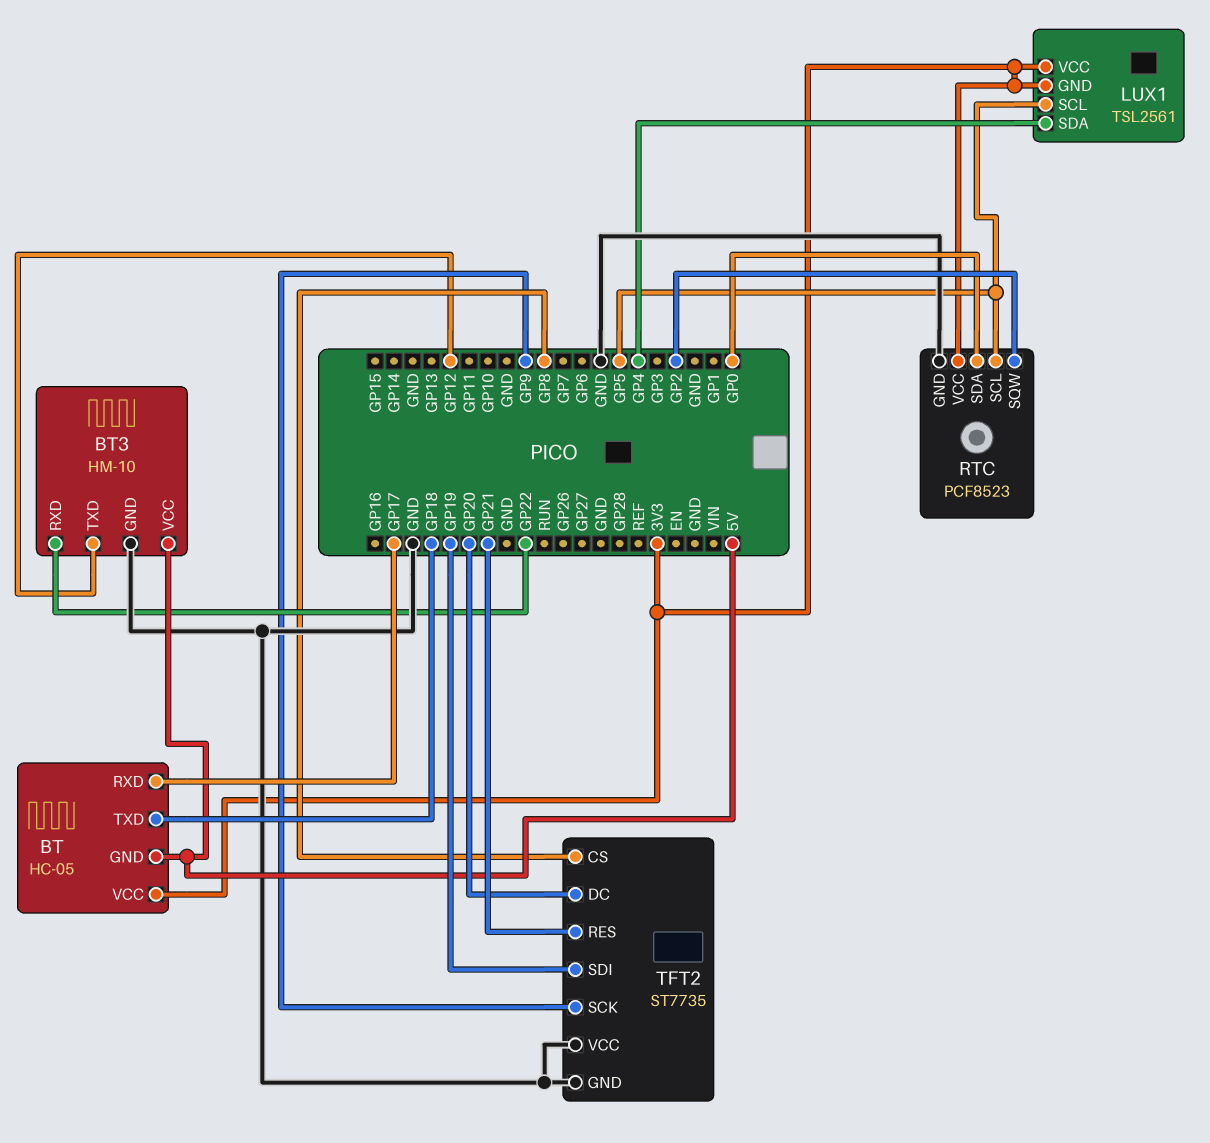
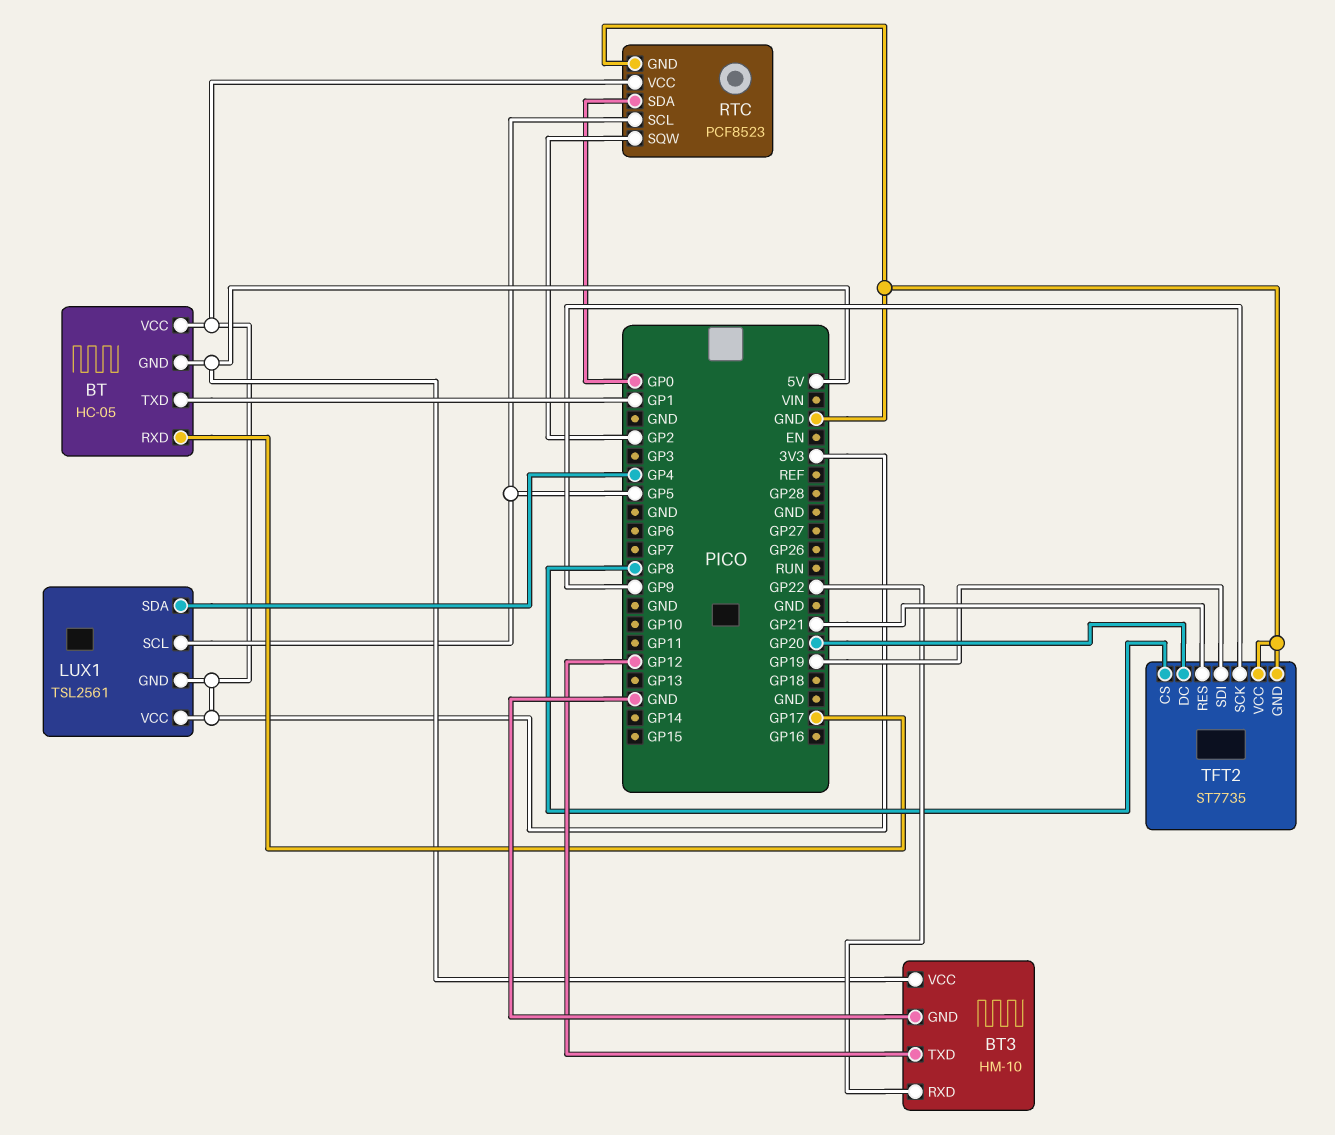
BT pin TXD: GP18 -> GP1

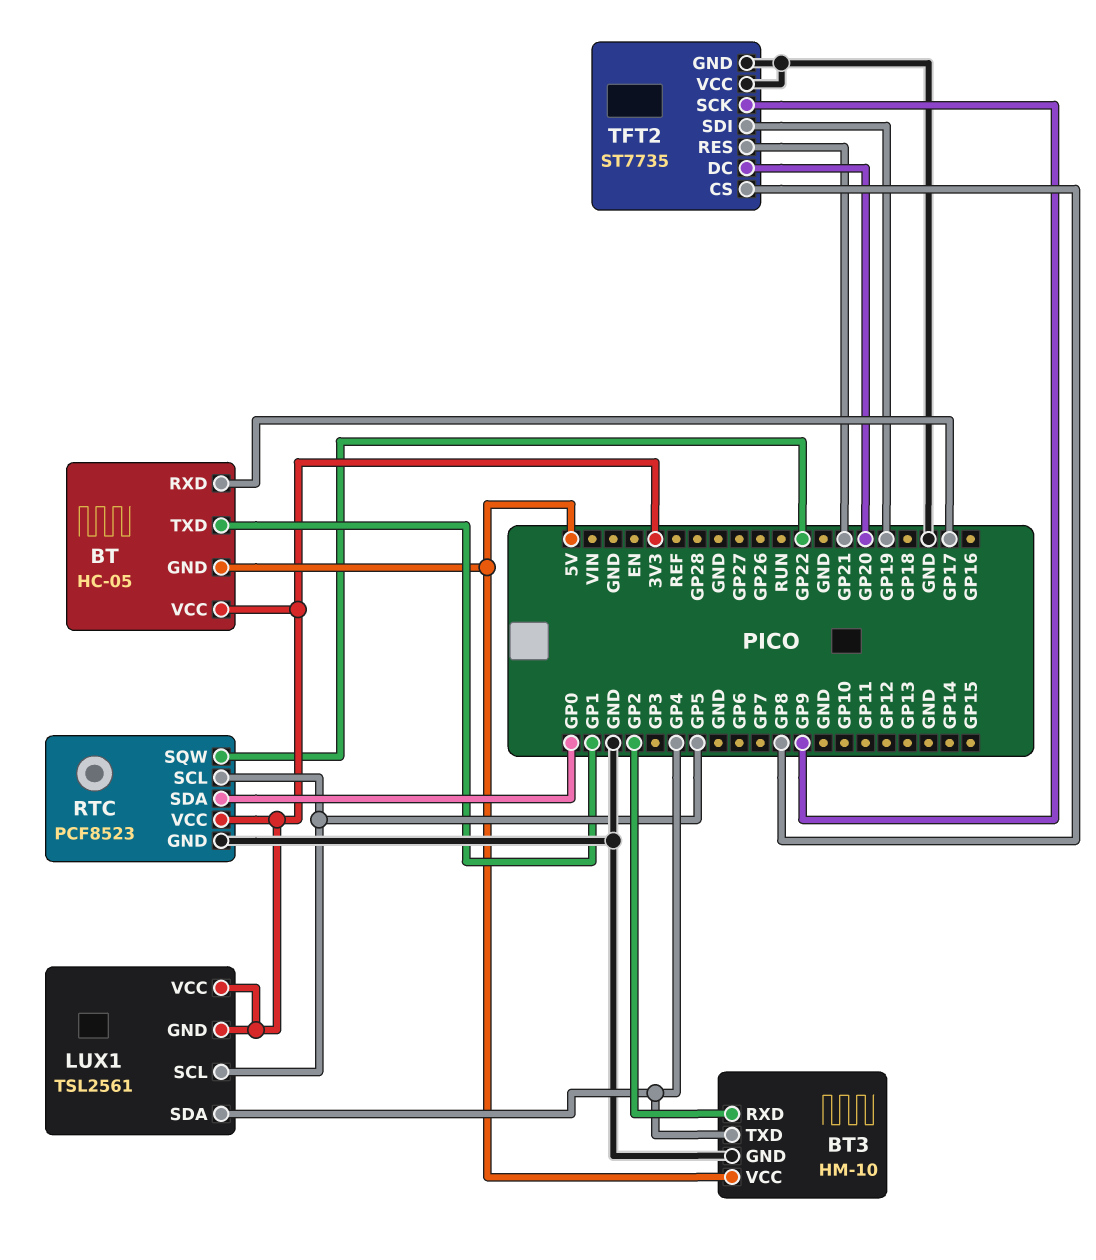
BT3 pin RXD: GP22 -> GP2
BT3 pin TXD: GP12 -> GP4
RTC pin SQW: GP2 -> GP22

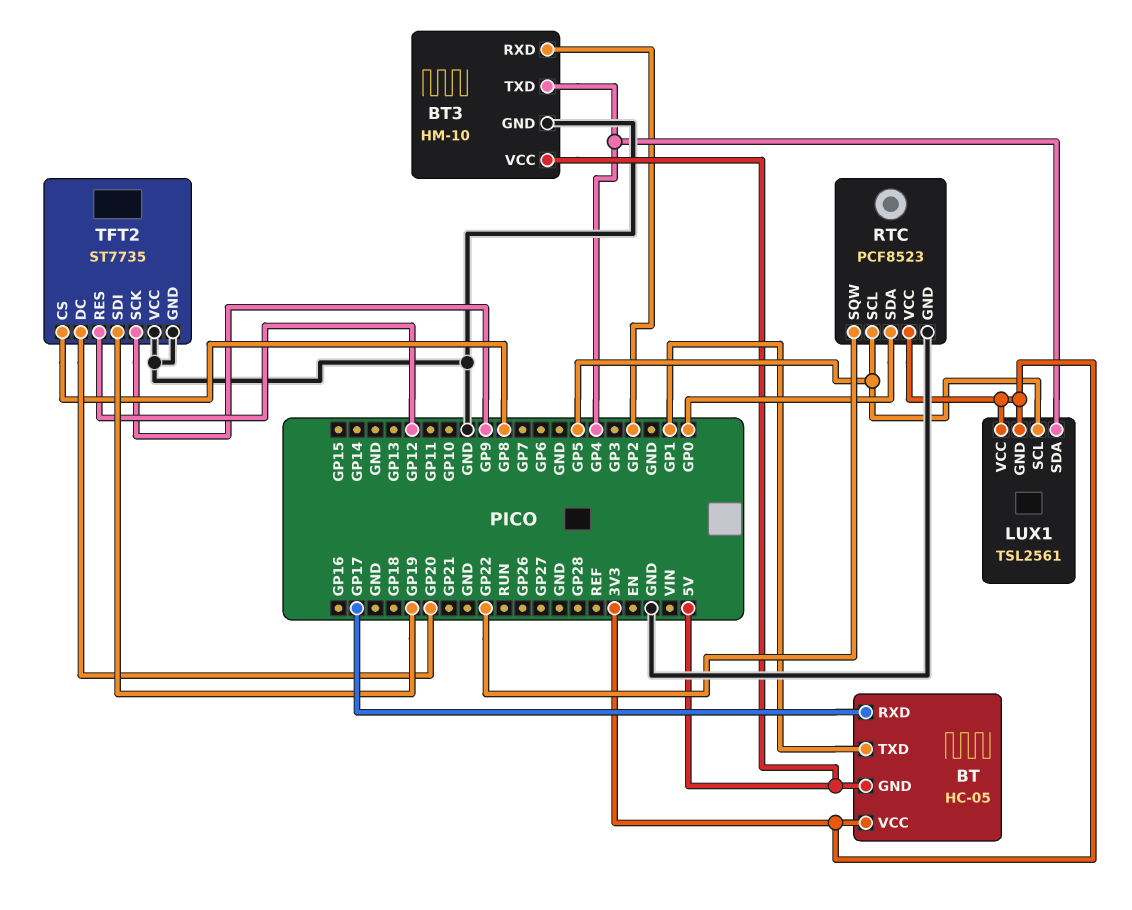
TFT2 pin RES: GP21 -> GP12

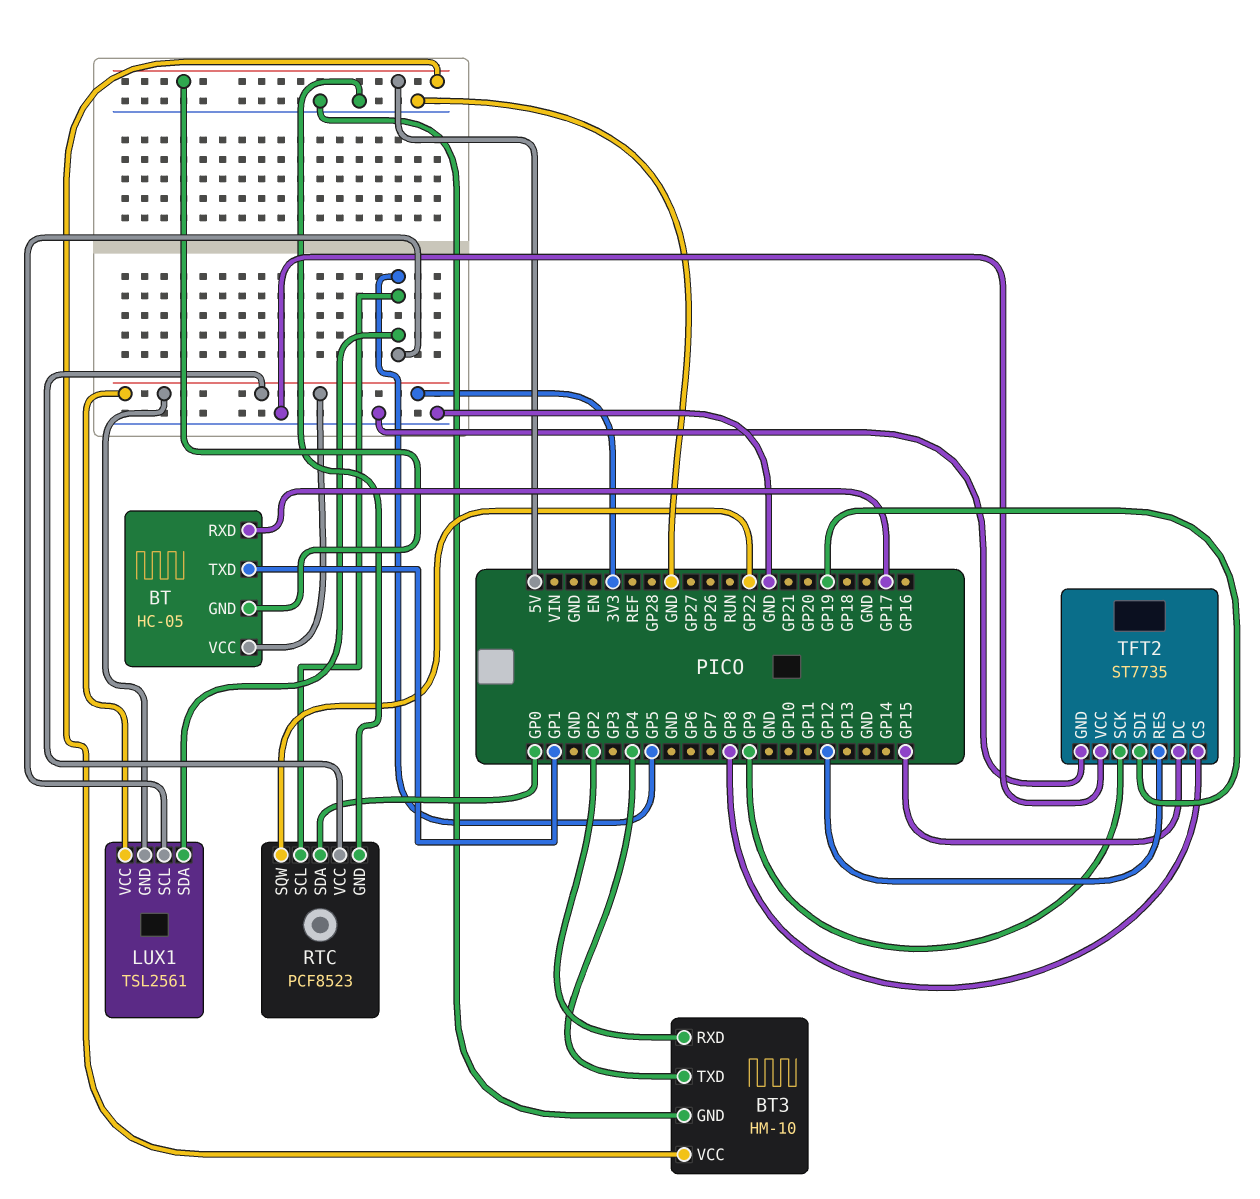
LUX1 pin SDA: GP4 -> GP5
TFT2 pin DC: GP20 -> GP15

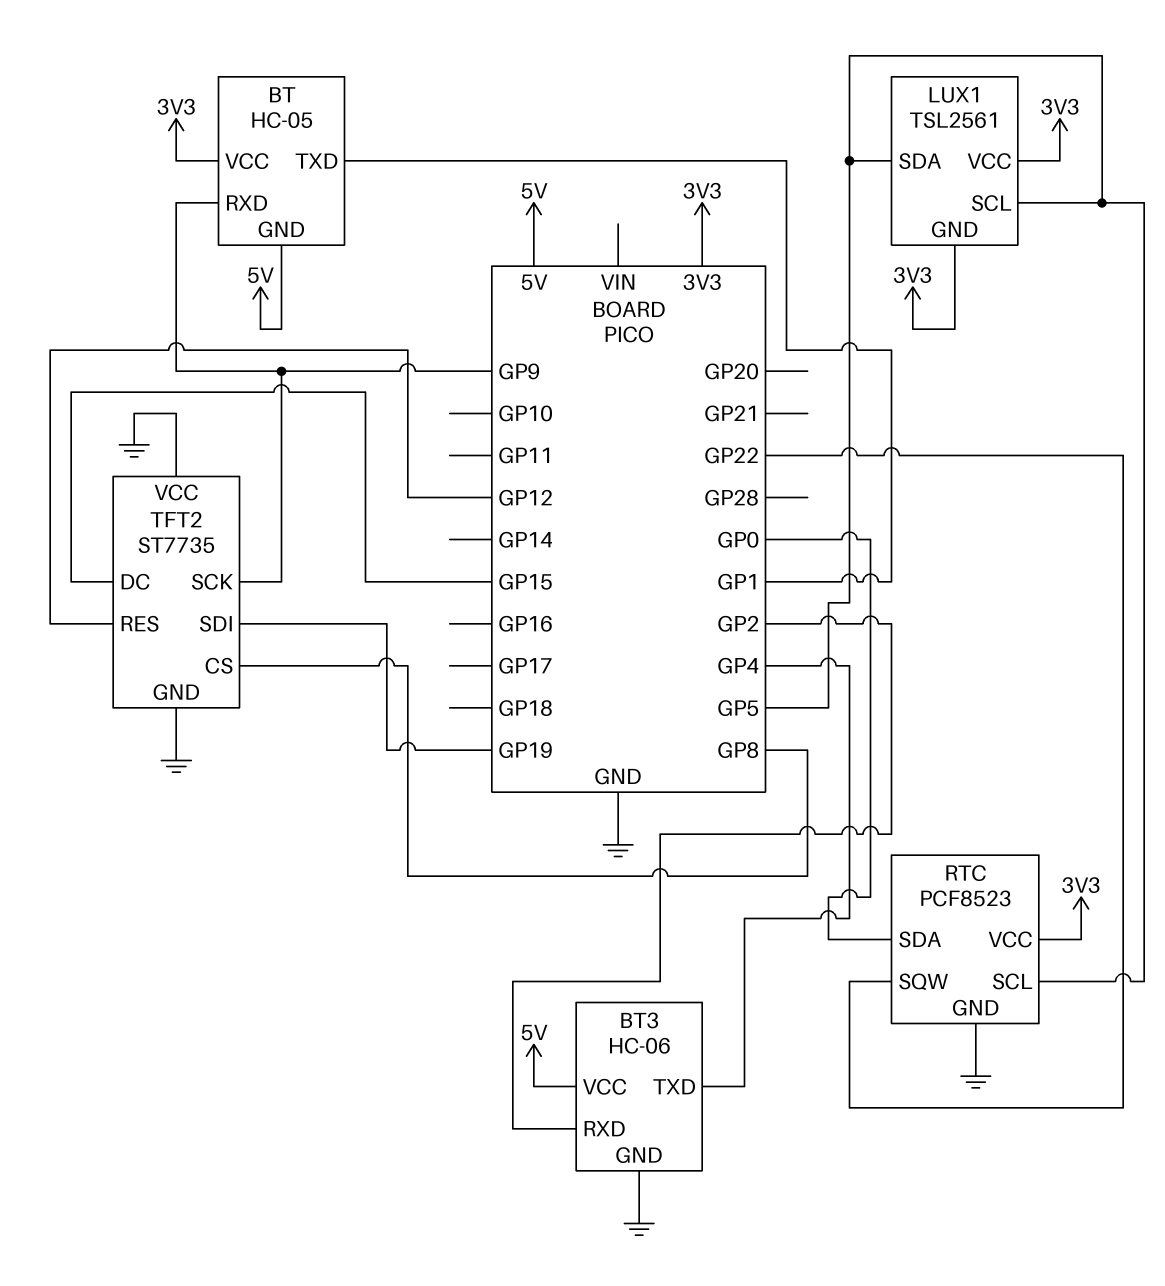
BT pin RXD: GP17 -> GP9
BT3: HM-10 -> HC-06

